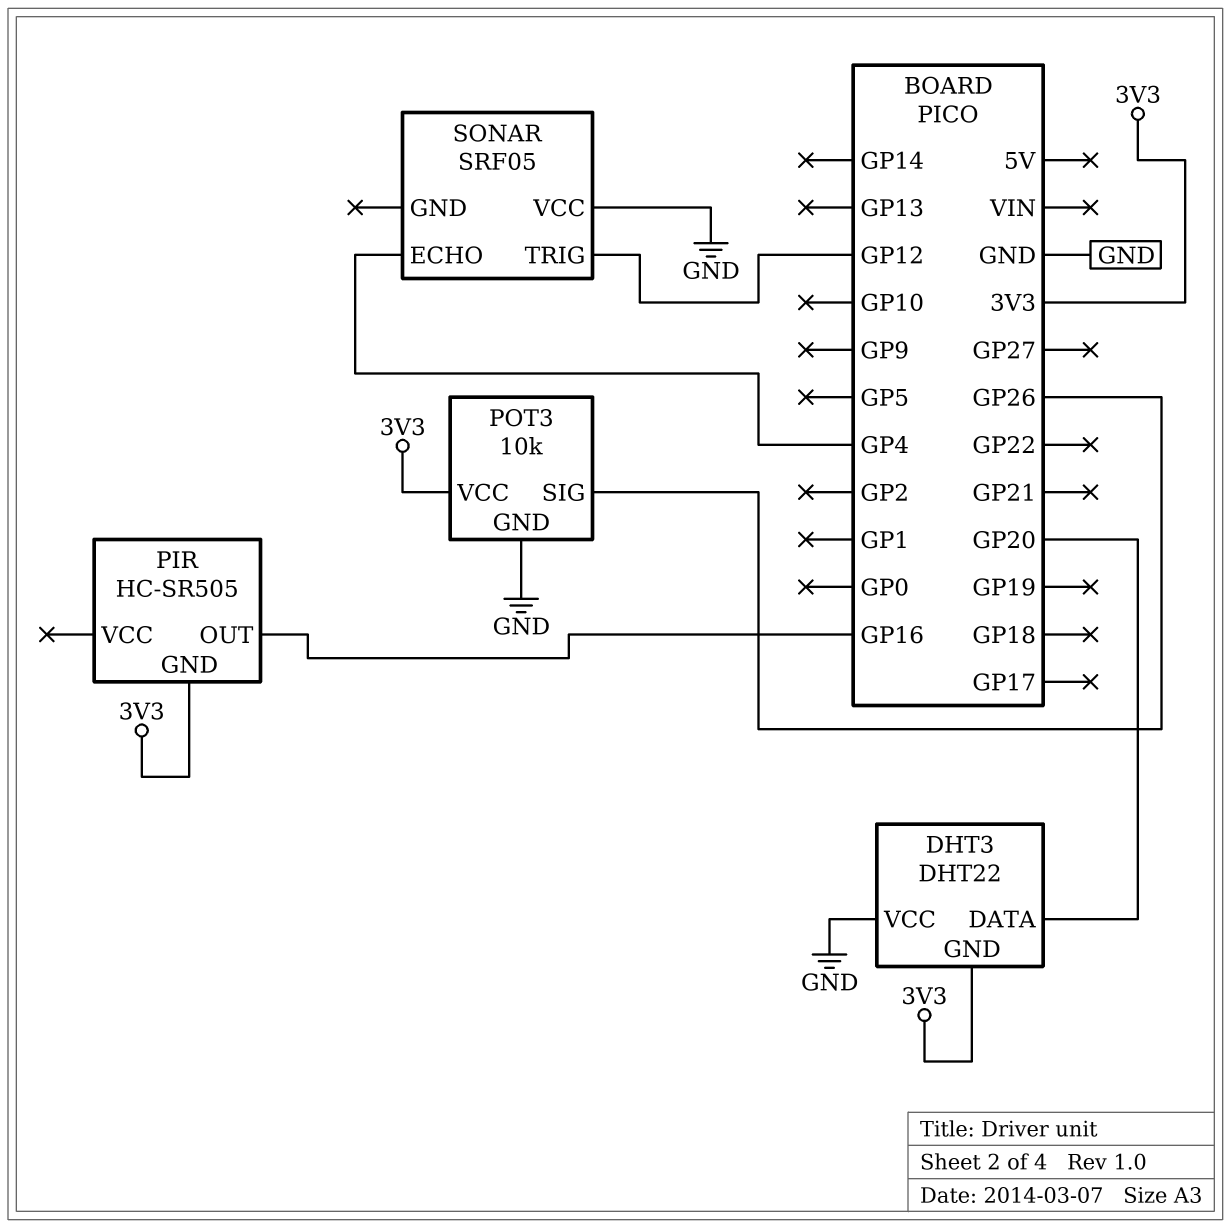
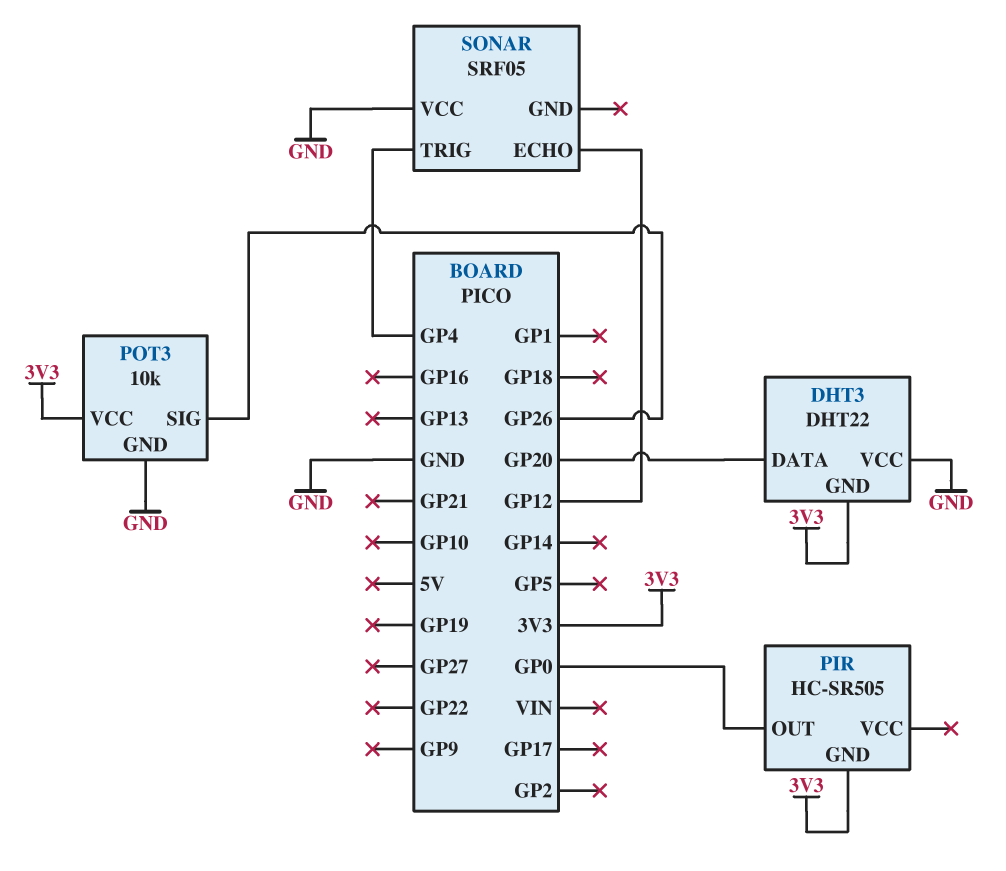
PIR pin OUT: GP16 -> GP0
SONAR pin ECHO: GP4 -> GP12
SONAR pin TRIG: GP12 -> GP4

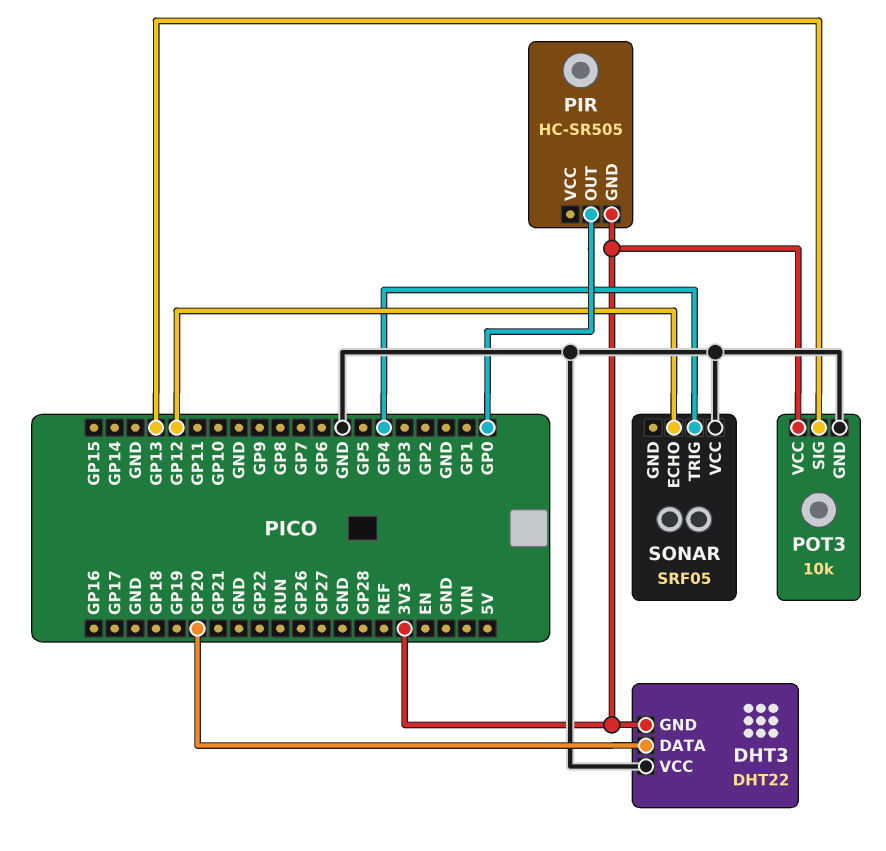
POT3 pin SIG: GP26 -> GP13

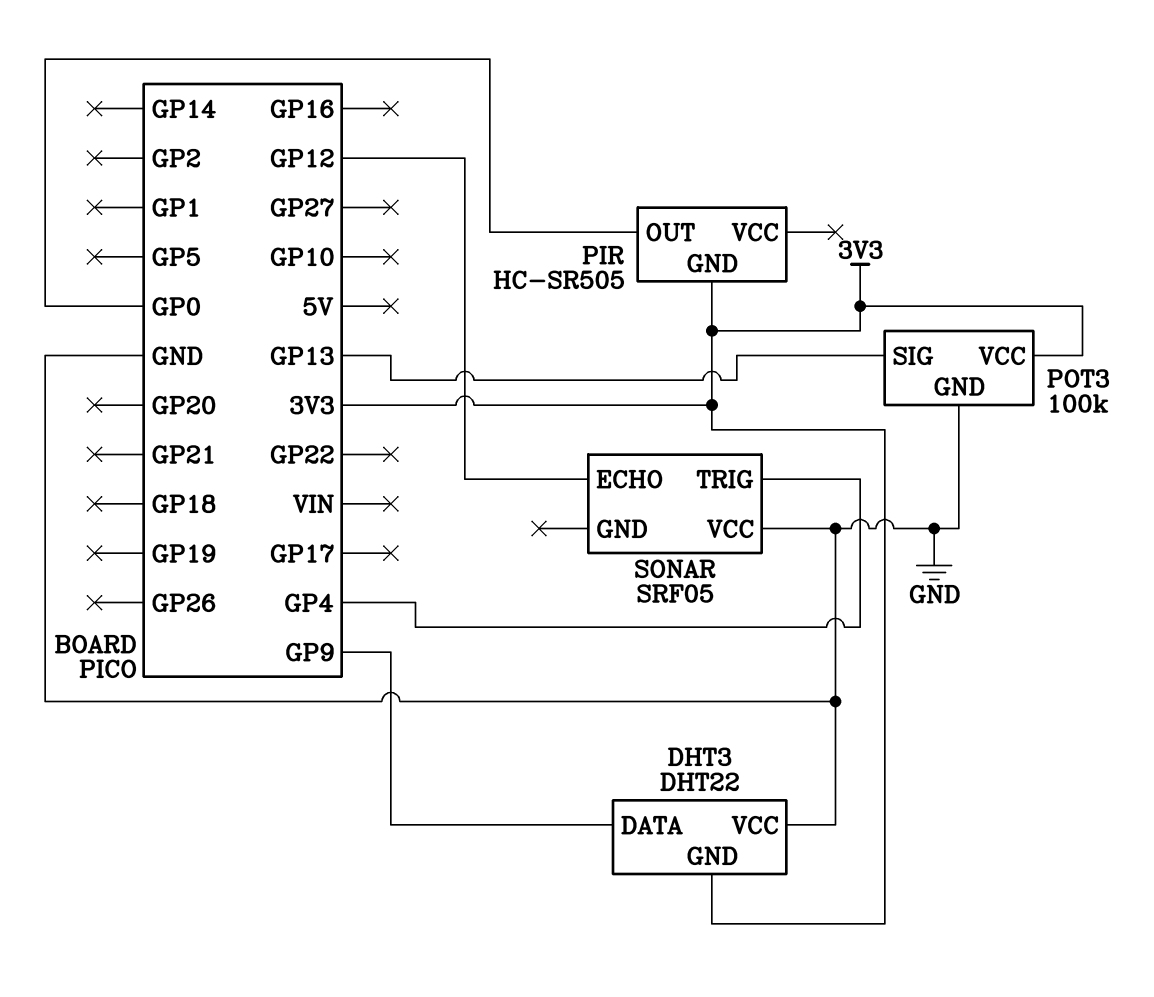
DHT3 pin DATA: GP20 -> GP9
POT3: 10k -> 100k

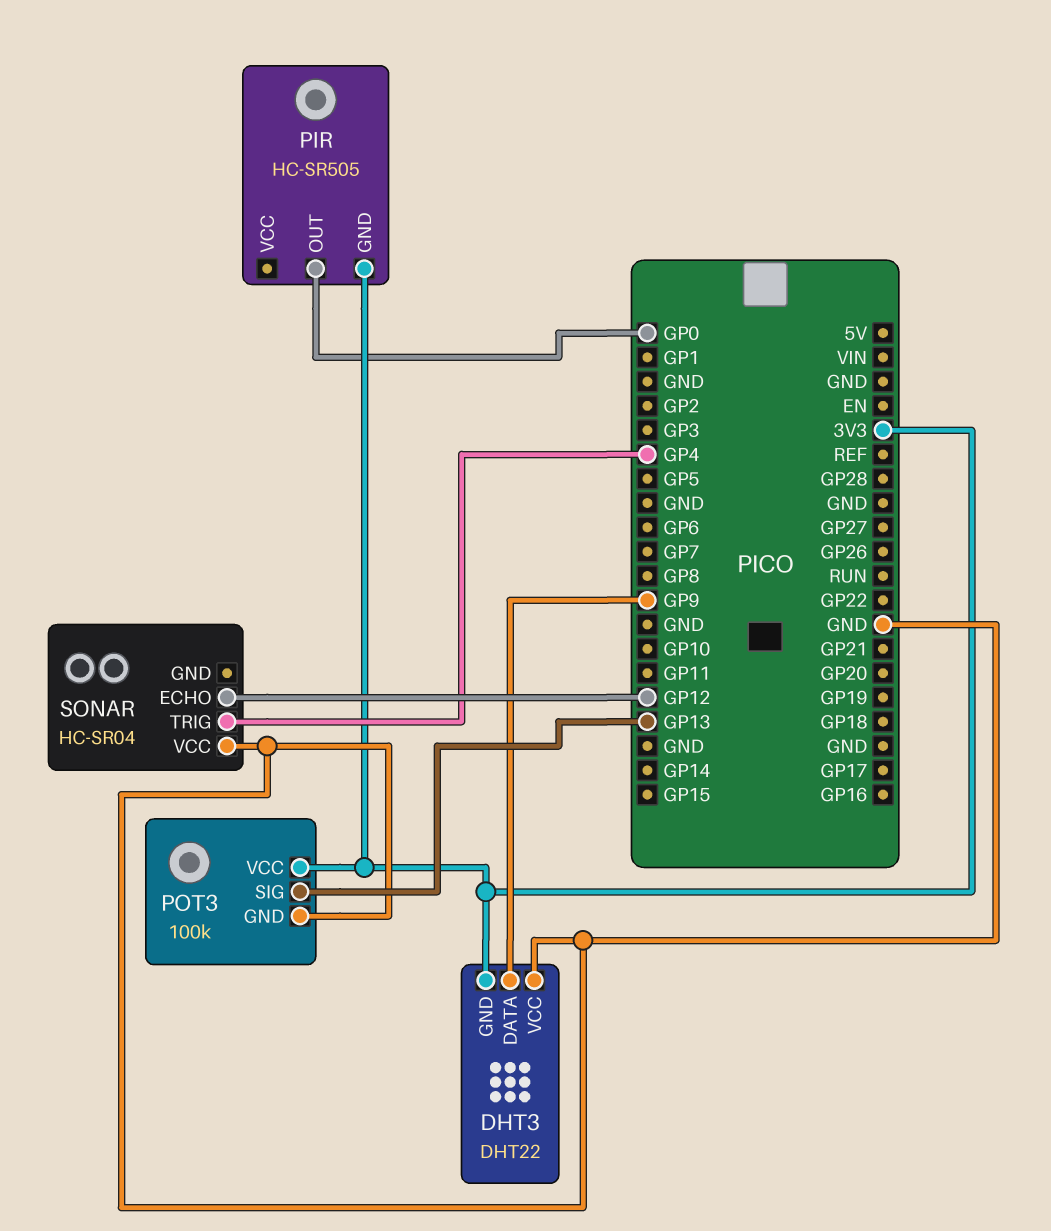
SONAR: SRF05 -> HC-SR04

